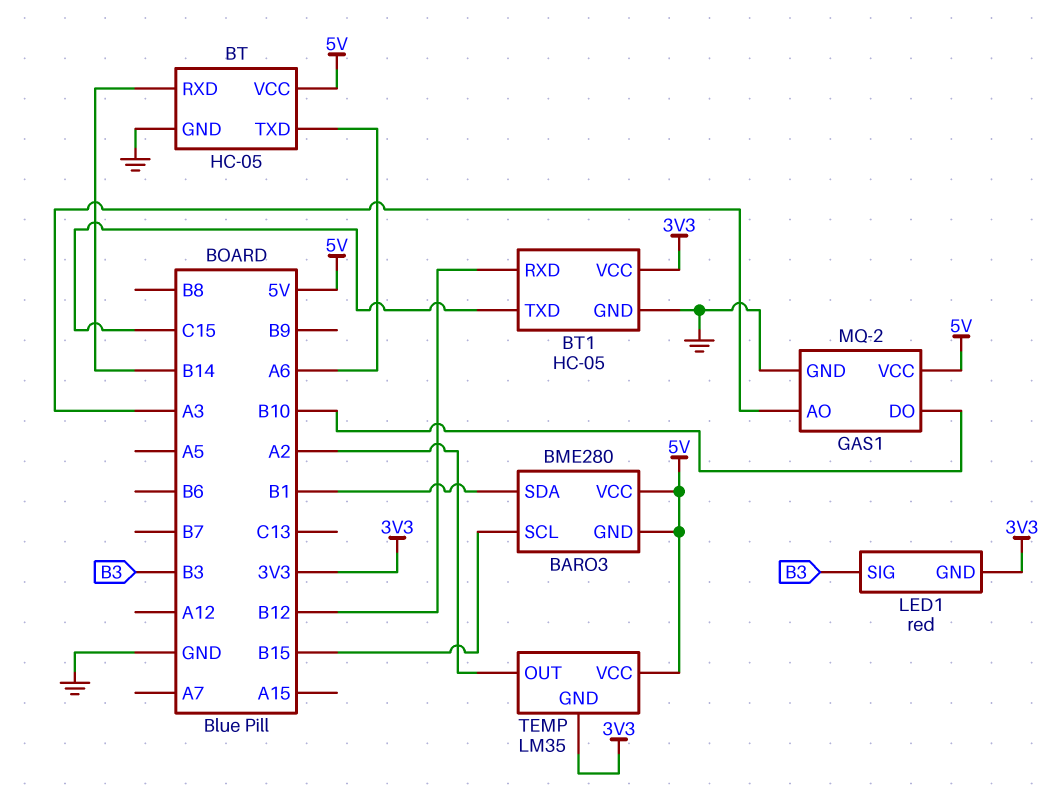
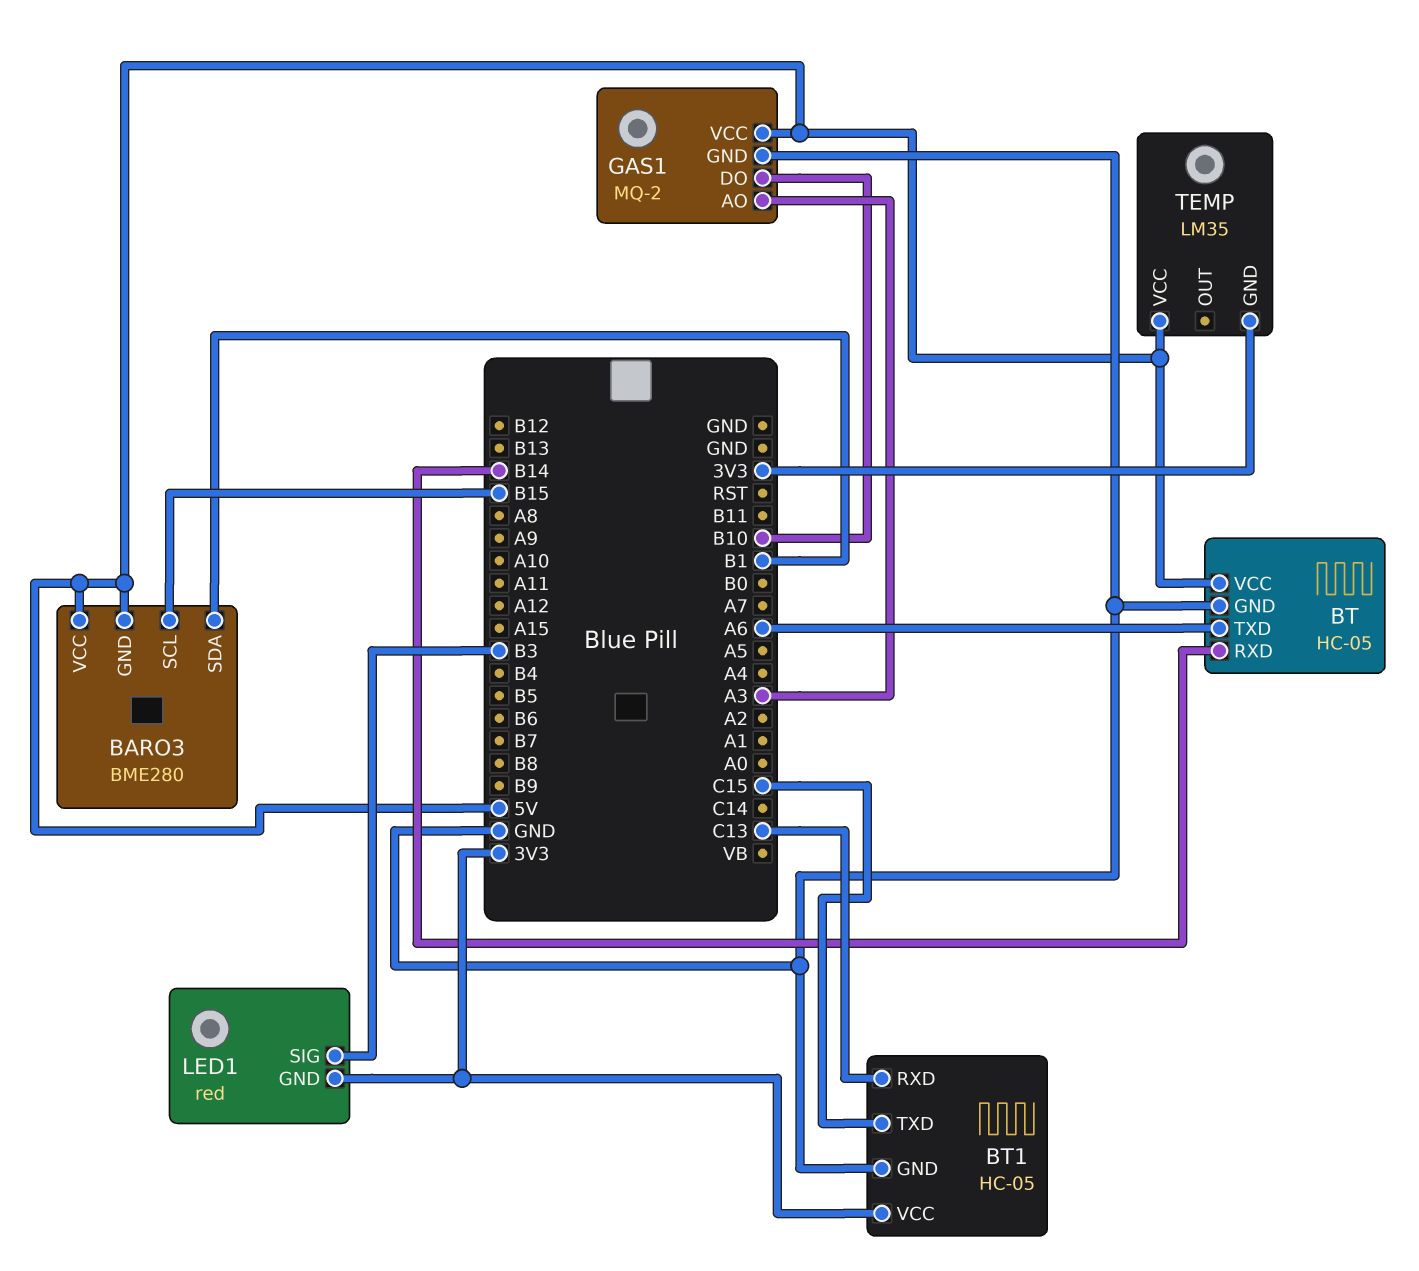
BT1 pin RXD: B12 -> C13
TEMP pin OUT: A2 -> none

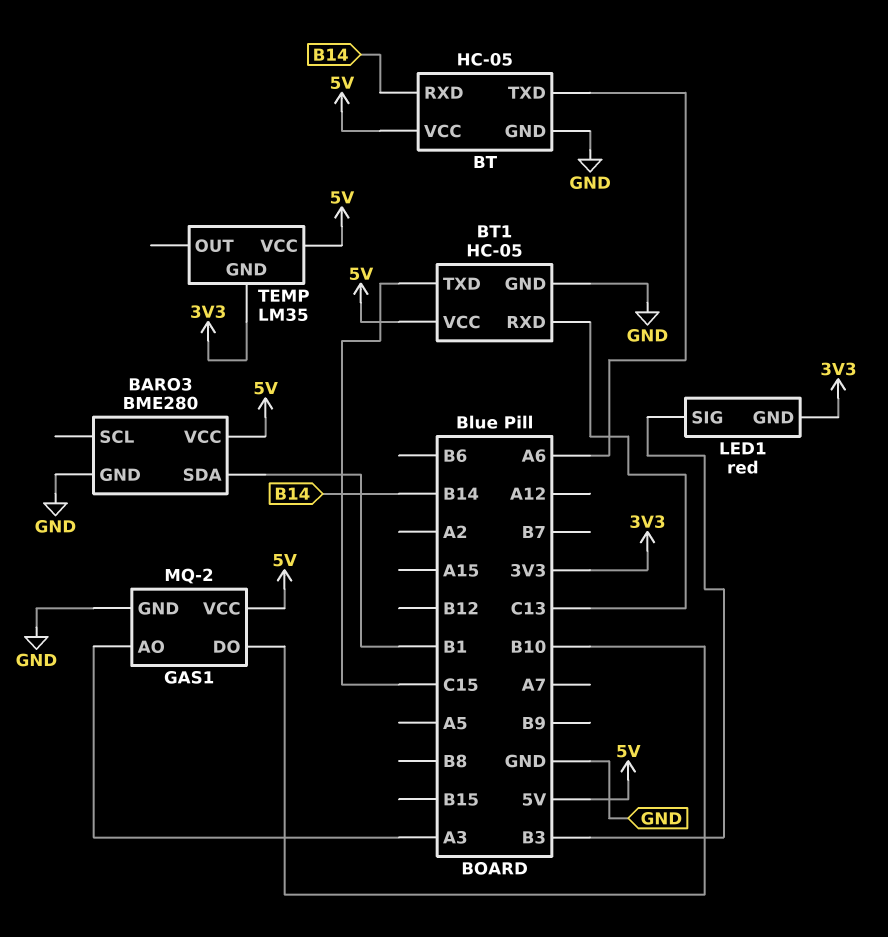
BARO3 pin GND: 5V -> GND
BARO3 pin SCL: B15 -> none
BT1 pin VCC: 3V3 -> 5V

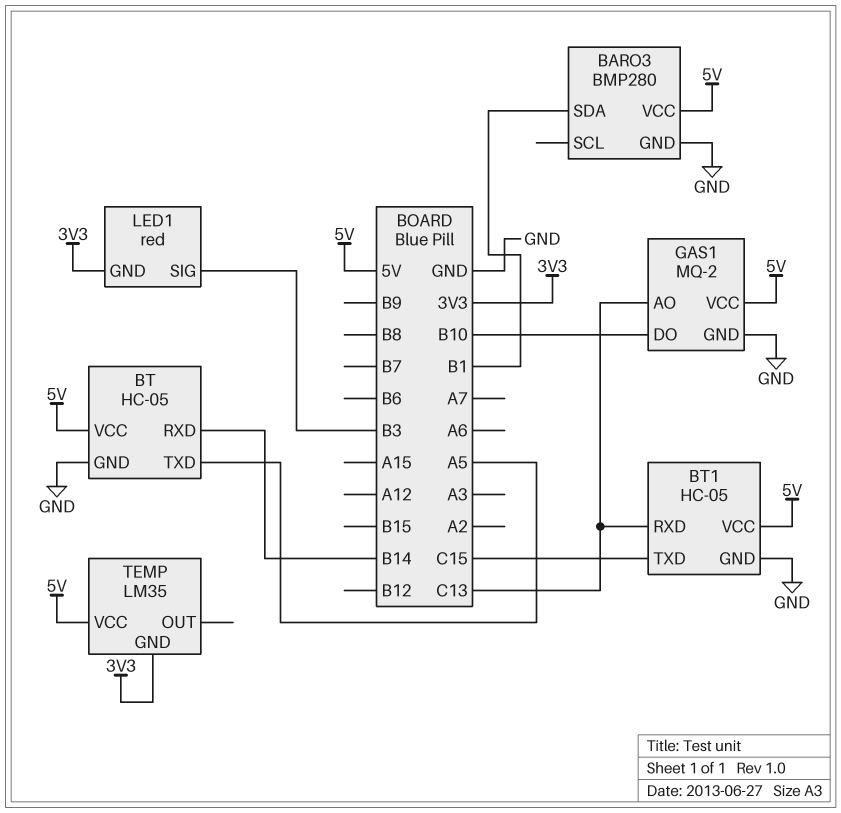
BARO3: BME280 -> BMP280
BT pin TXD: A6 -> A5
GAS1 pin AO: A3 -> C13

